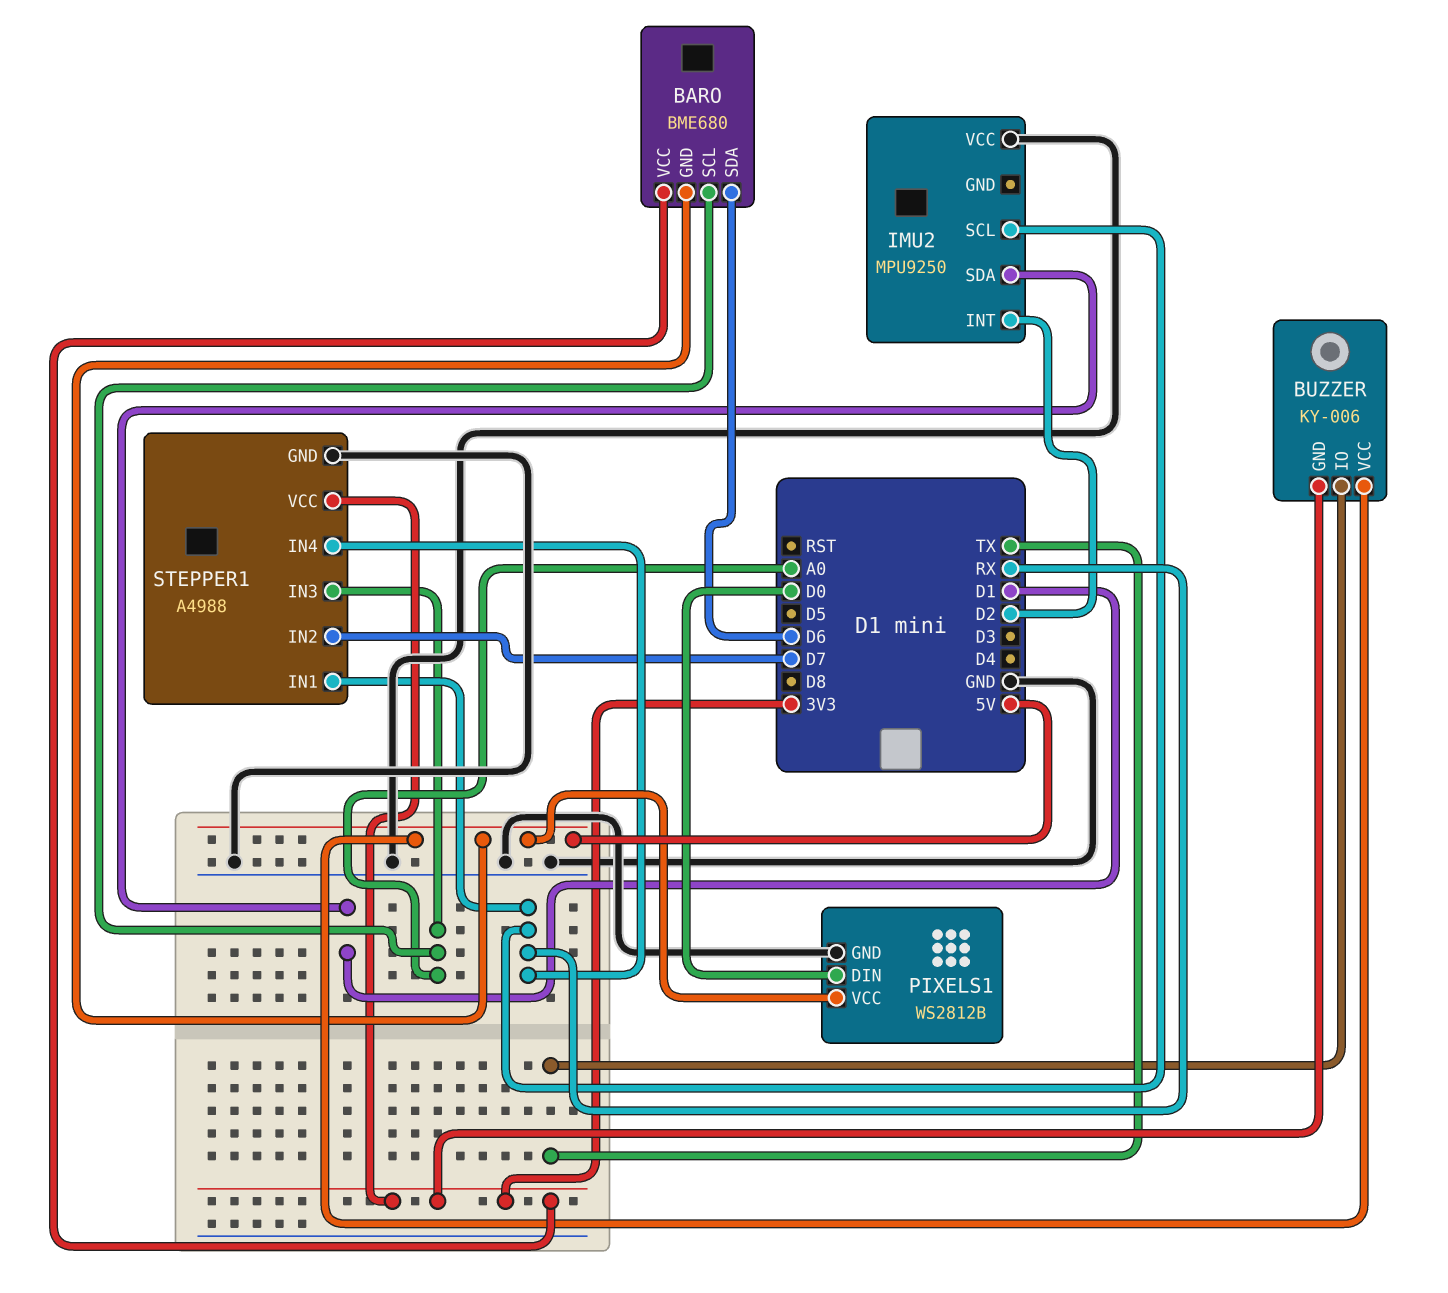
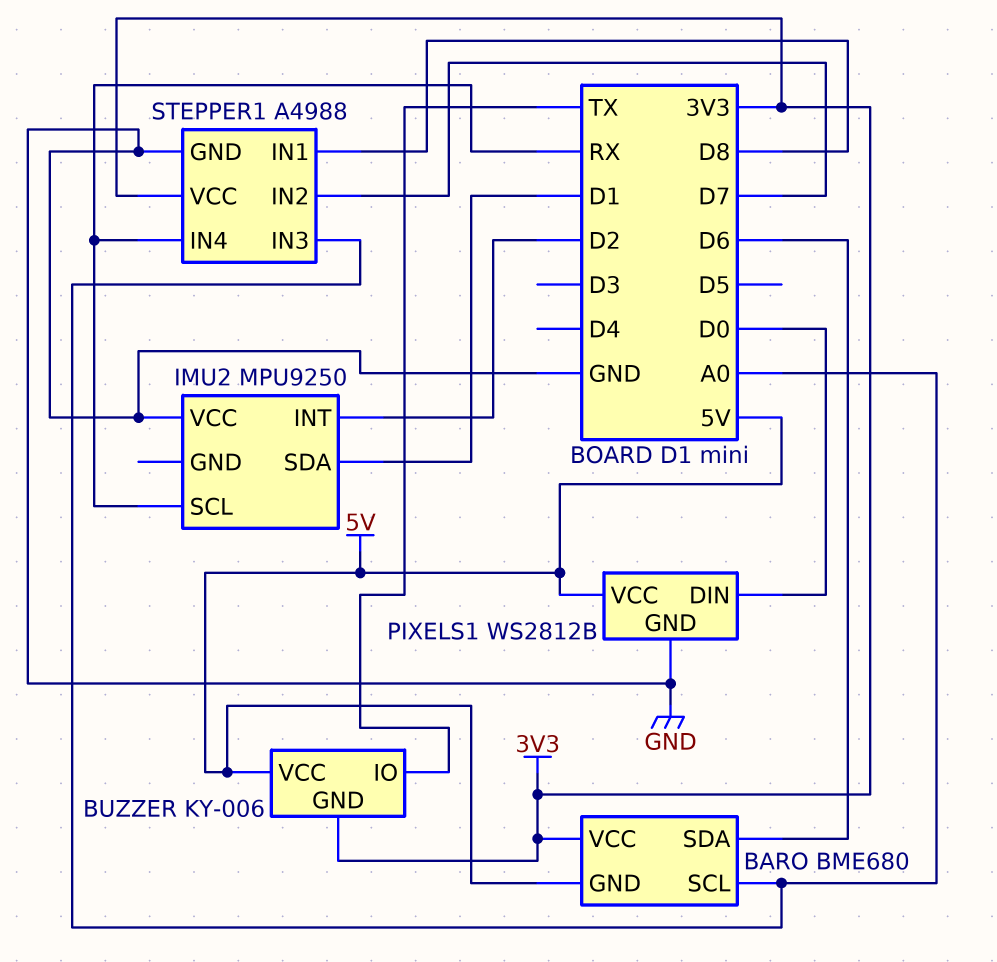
STEPPER1 pin IN1: RX -> D8

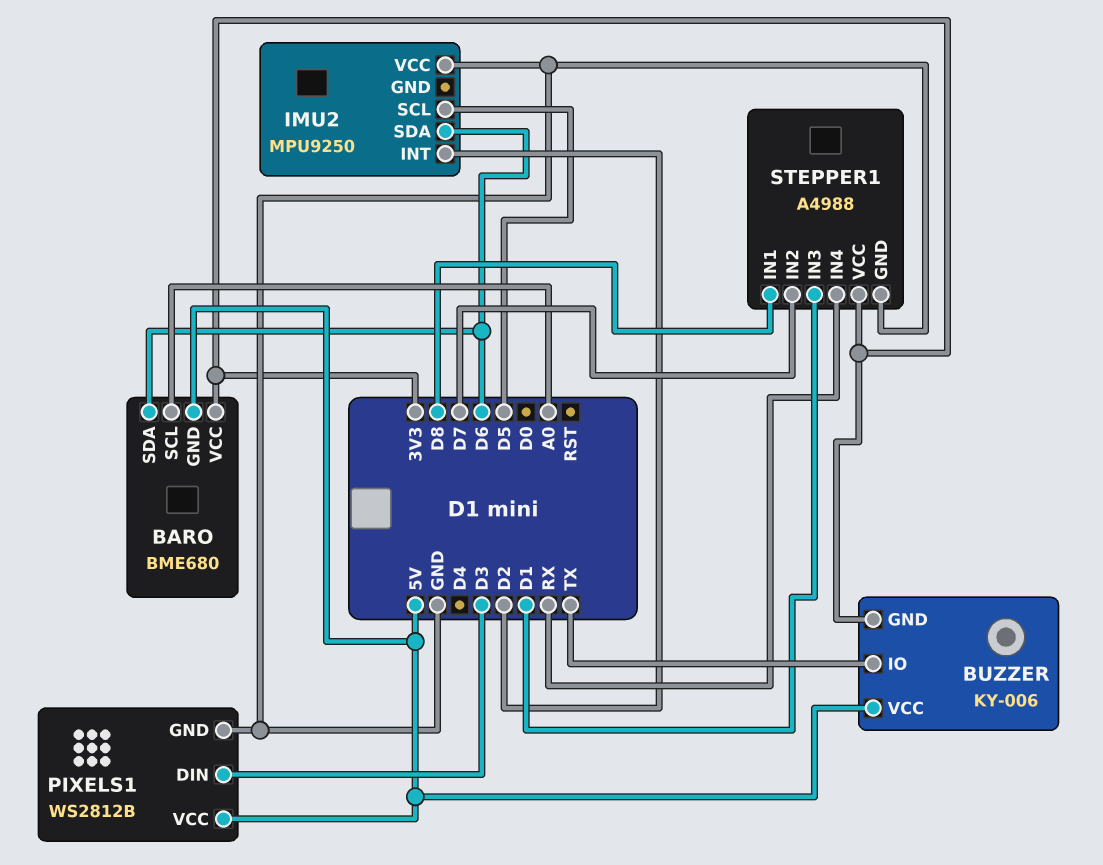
IMU2 pin SCL: RX -> D5
IMU2 pin SDA: D1 -> D6
PIXELS1 pin DIN: D0 -> D3
STEPPER1 pin IN3: A0 -> D1

